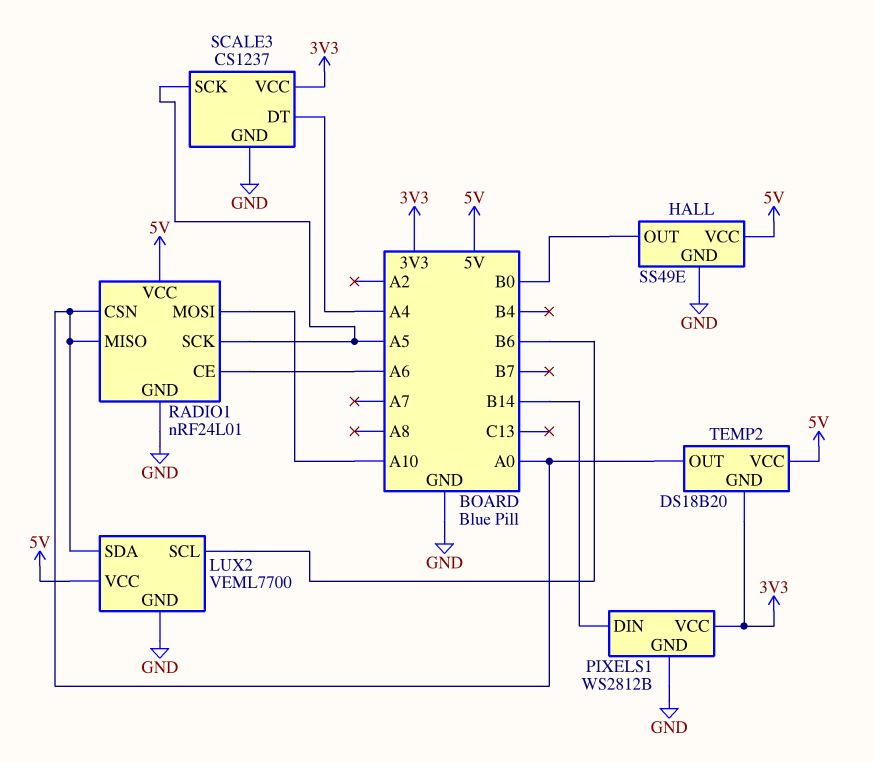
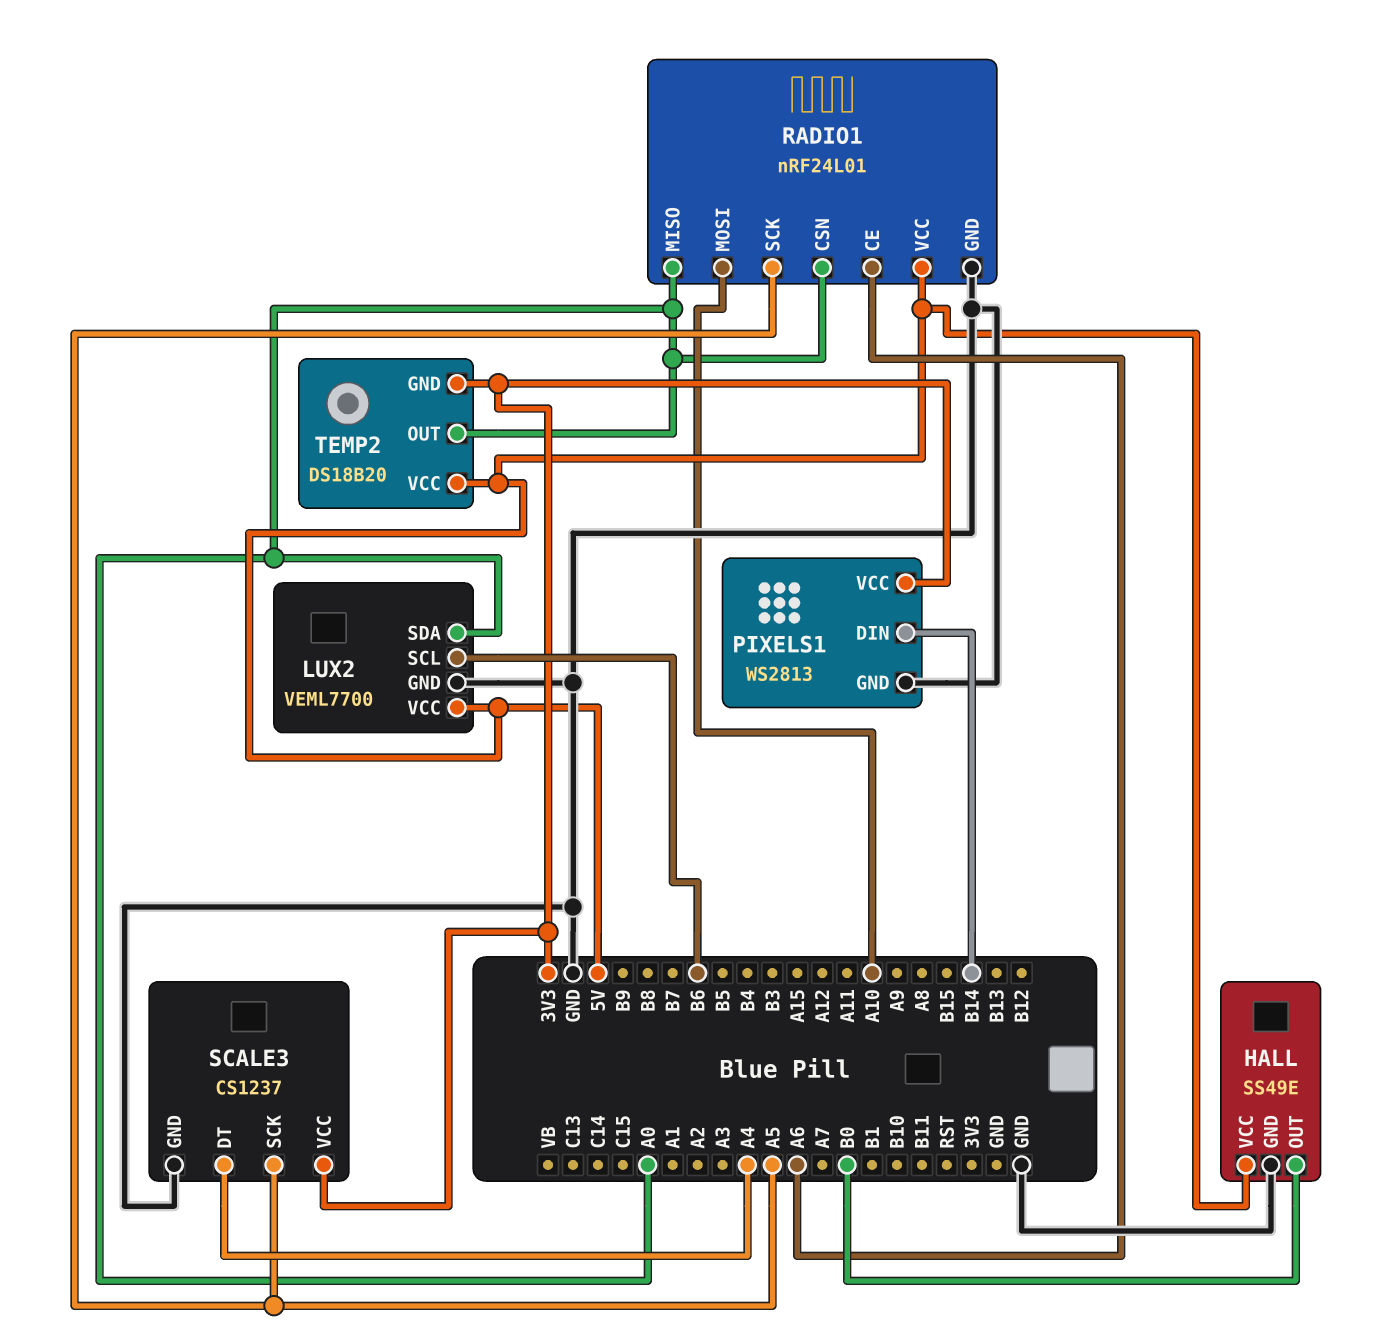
PIXELS1: WS2812B -> WS2813

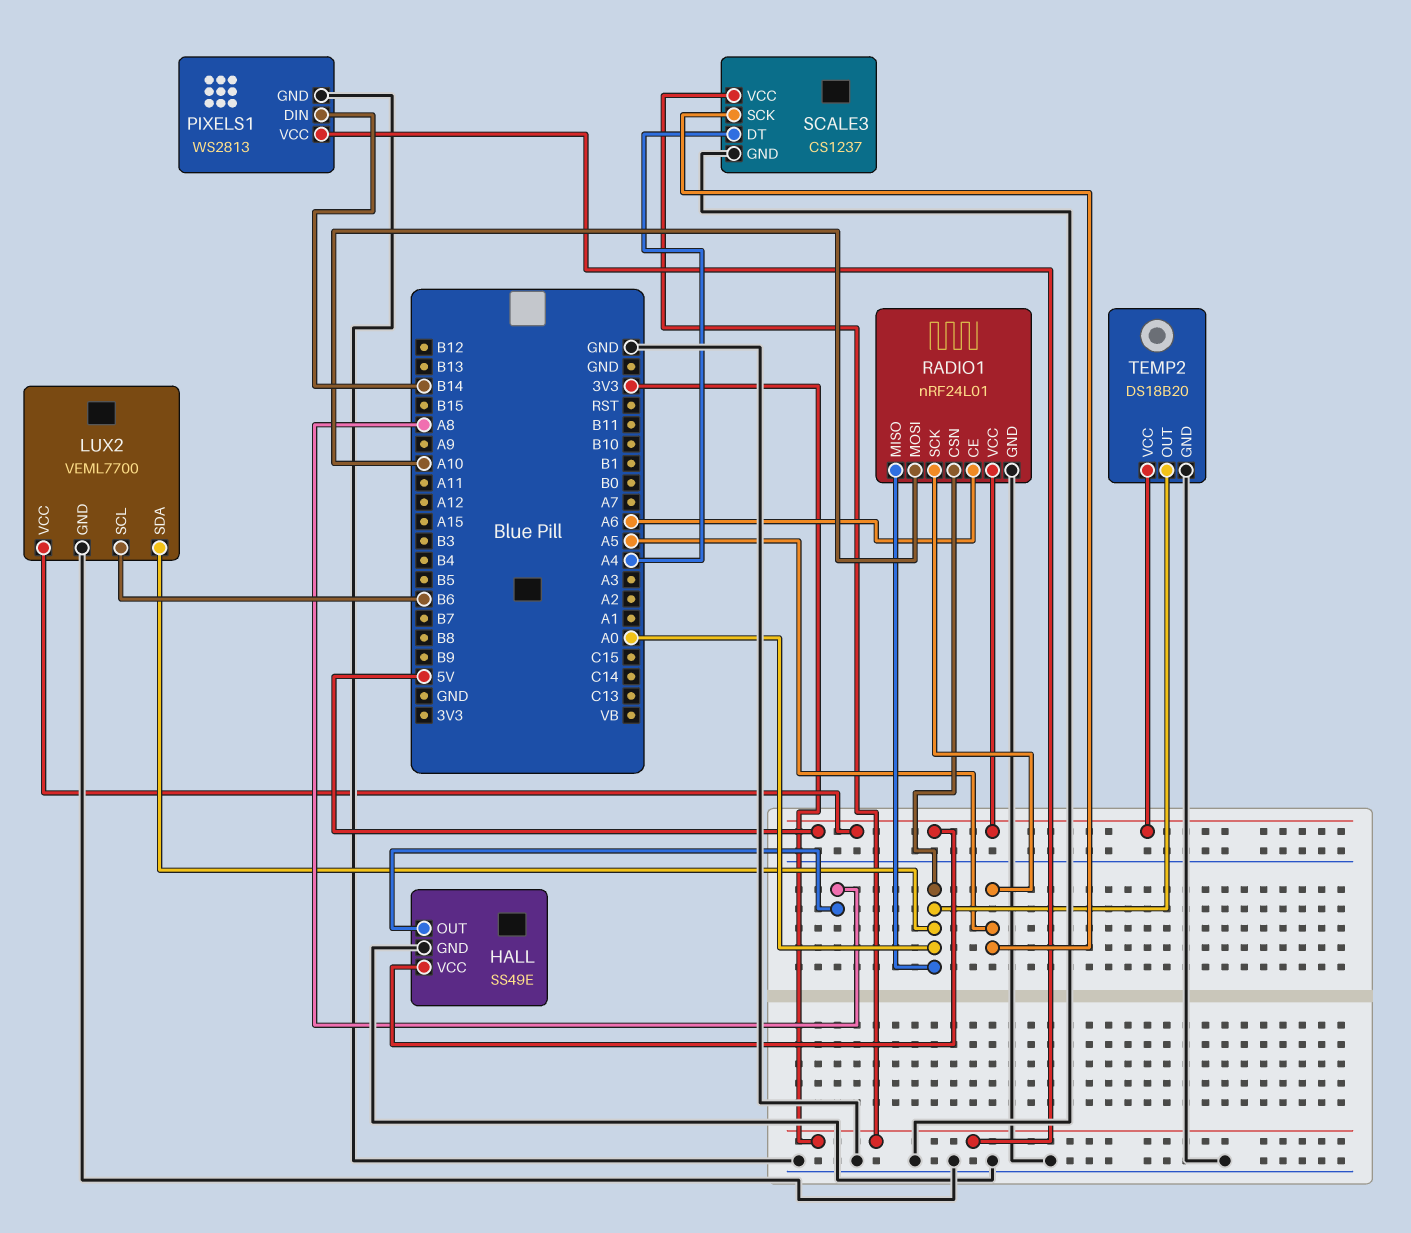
HALL pin OUT: B0 -> A8
TEMP2 pin GND: 3V3 -> GND

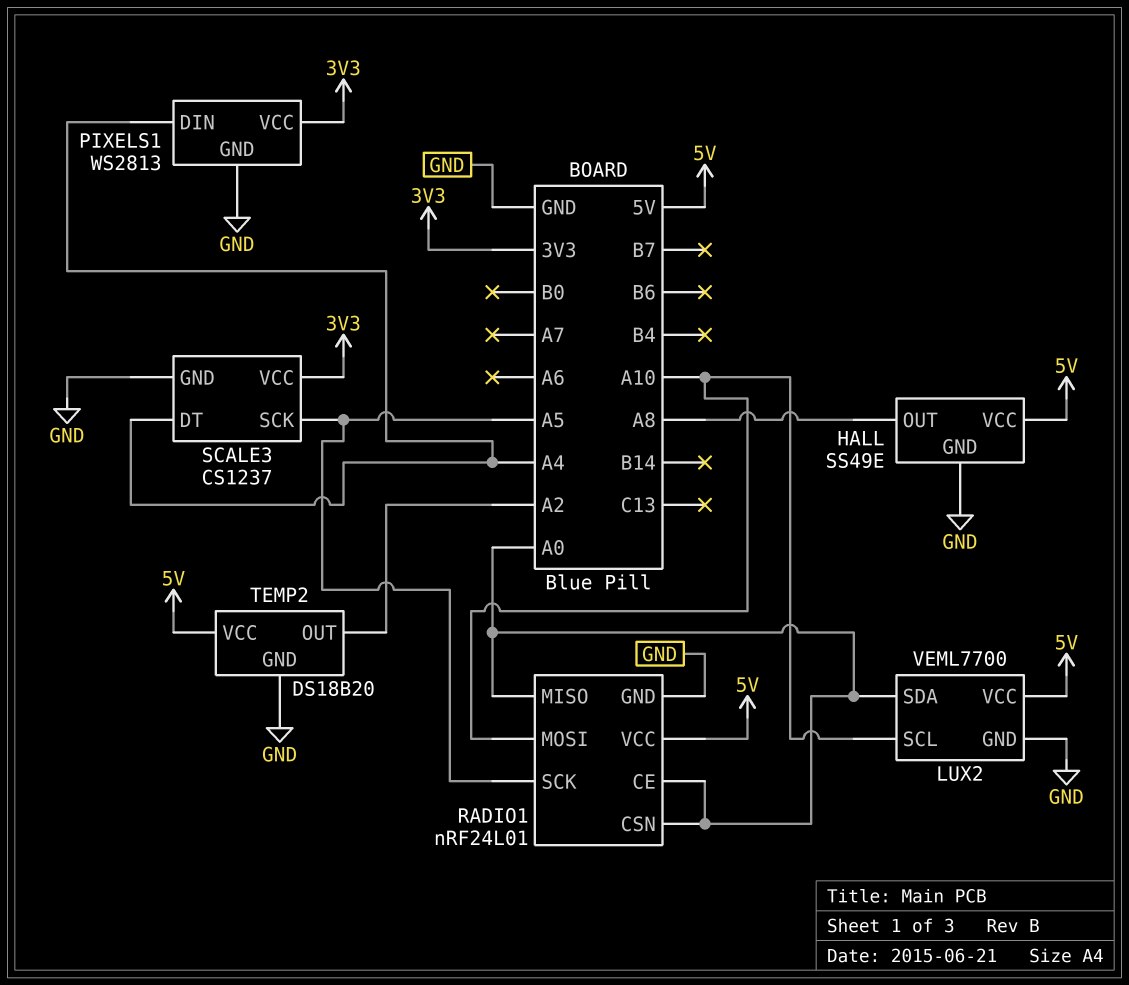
LUX2 pin SCL: B6 -> A10
PIXELS1 pin DIN: B14 -> A4
RADIO1 pin CE: A6 -> A0
TEMP2 pin OUT: A0 -> A2

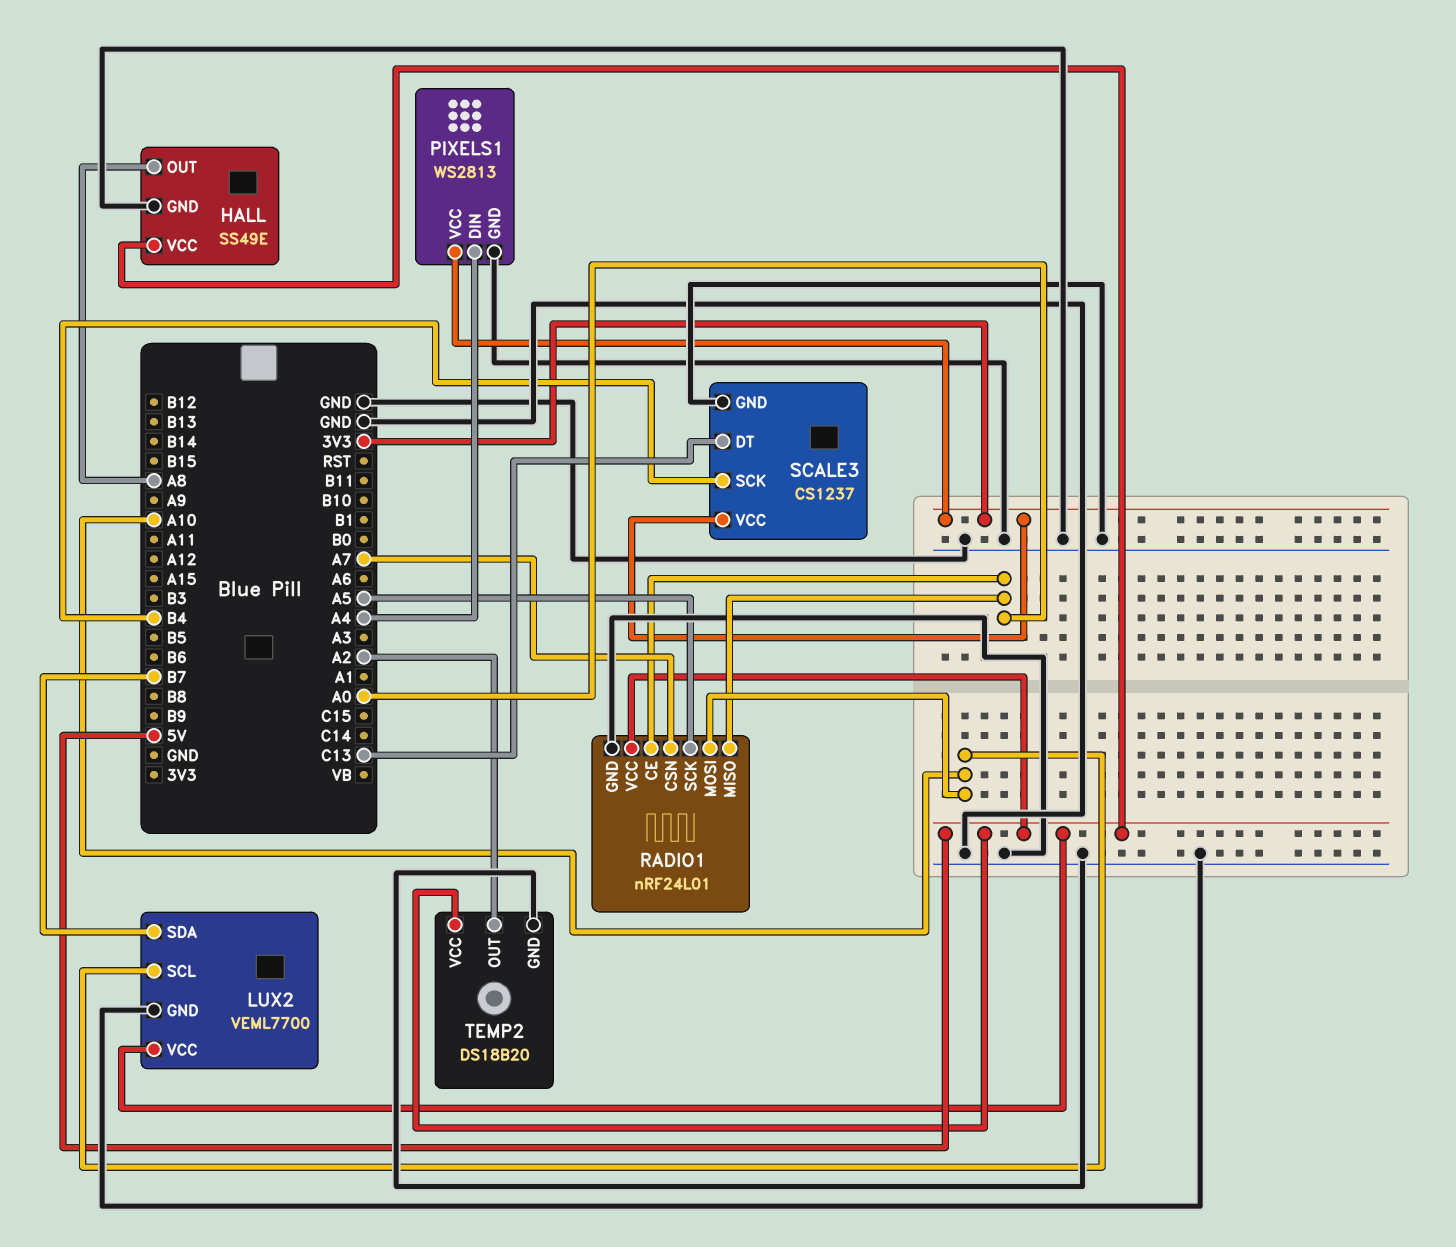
LUX2 pin SDA: A0 -> B7
RADIO1 pin CSN: A0 -> A7
SCALE3 pin DT: A4 -> C13
SCALE3 pin SCK: A5 -> B4

